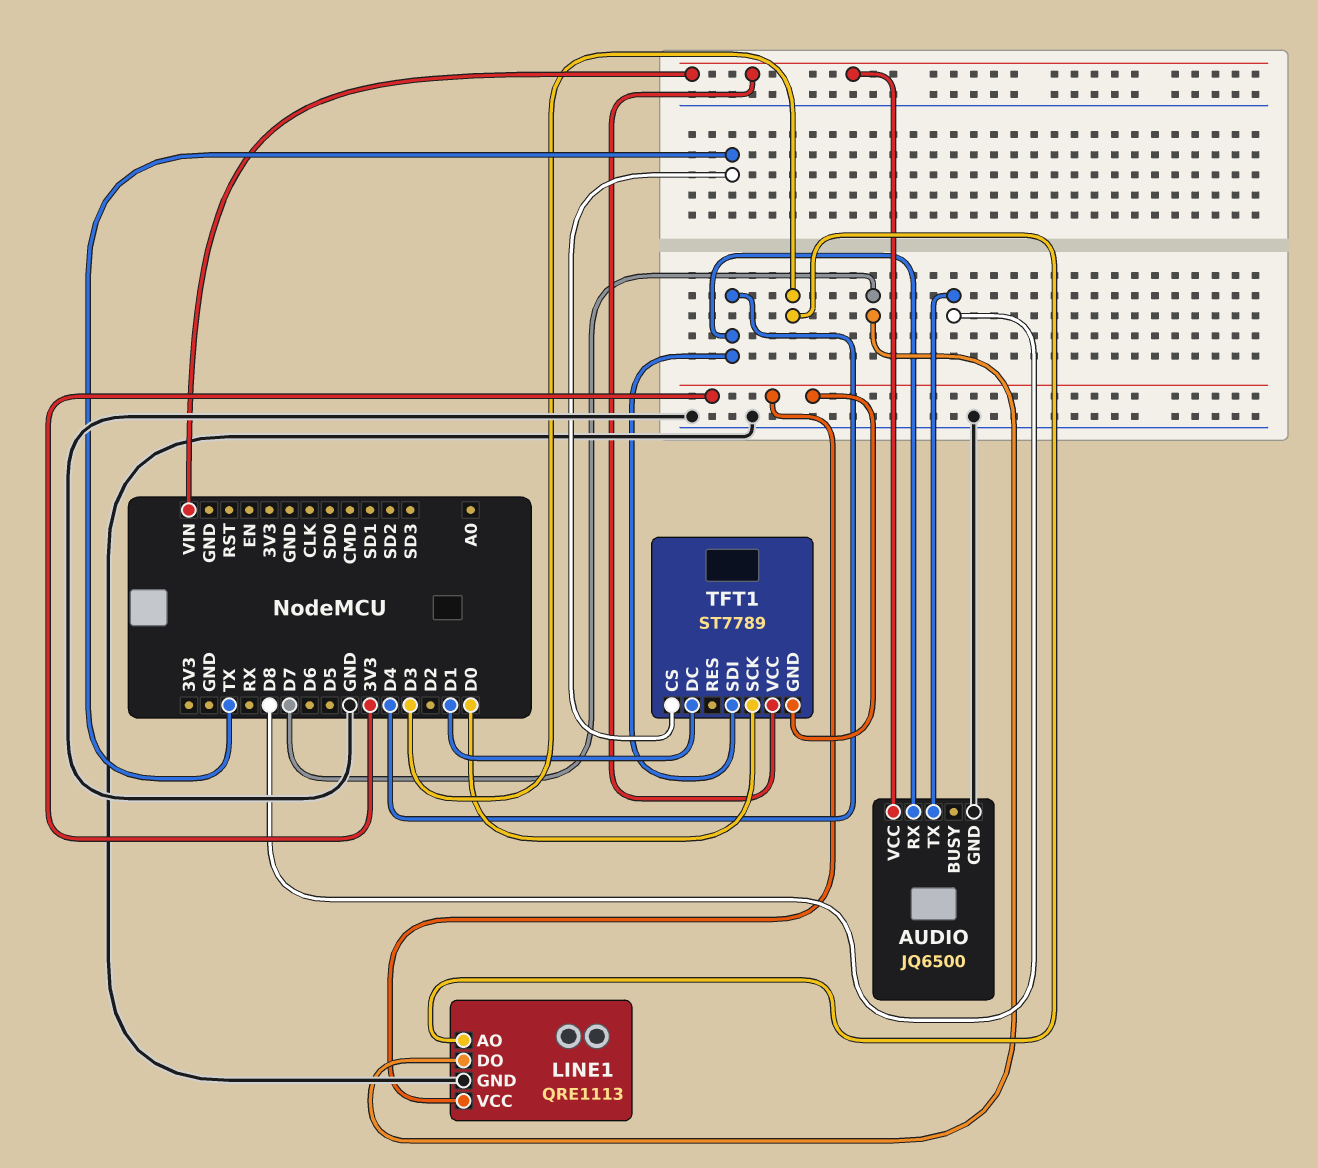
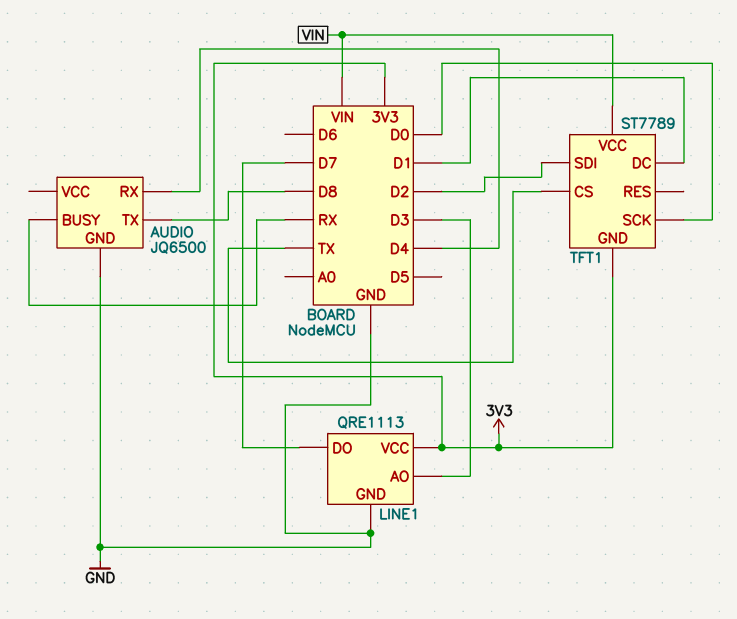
AUDIO pin BUSY: none -> RX
AUDIO pin VCC: VIN -> none
TFT1 pin SDI: D4 -> D2

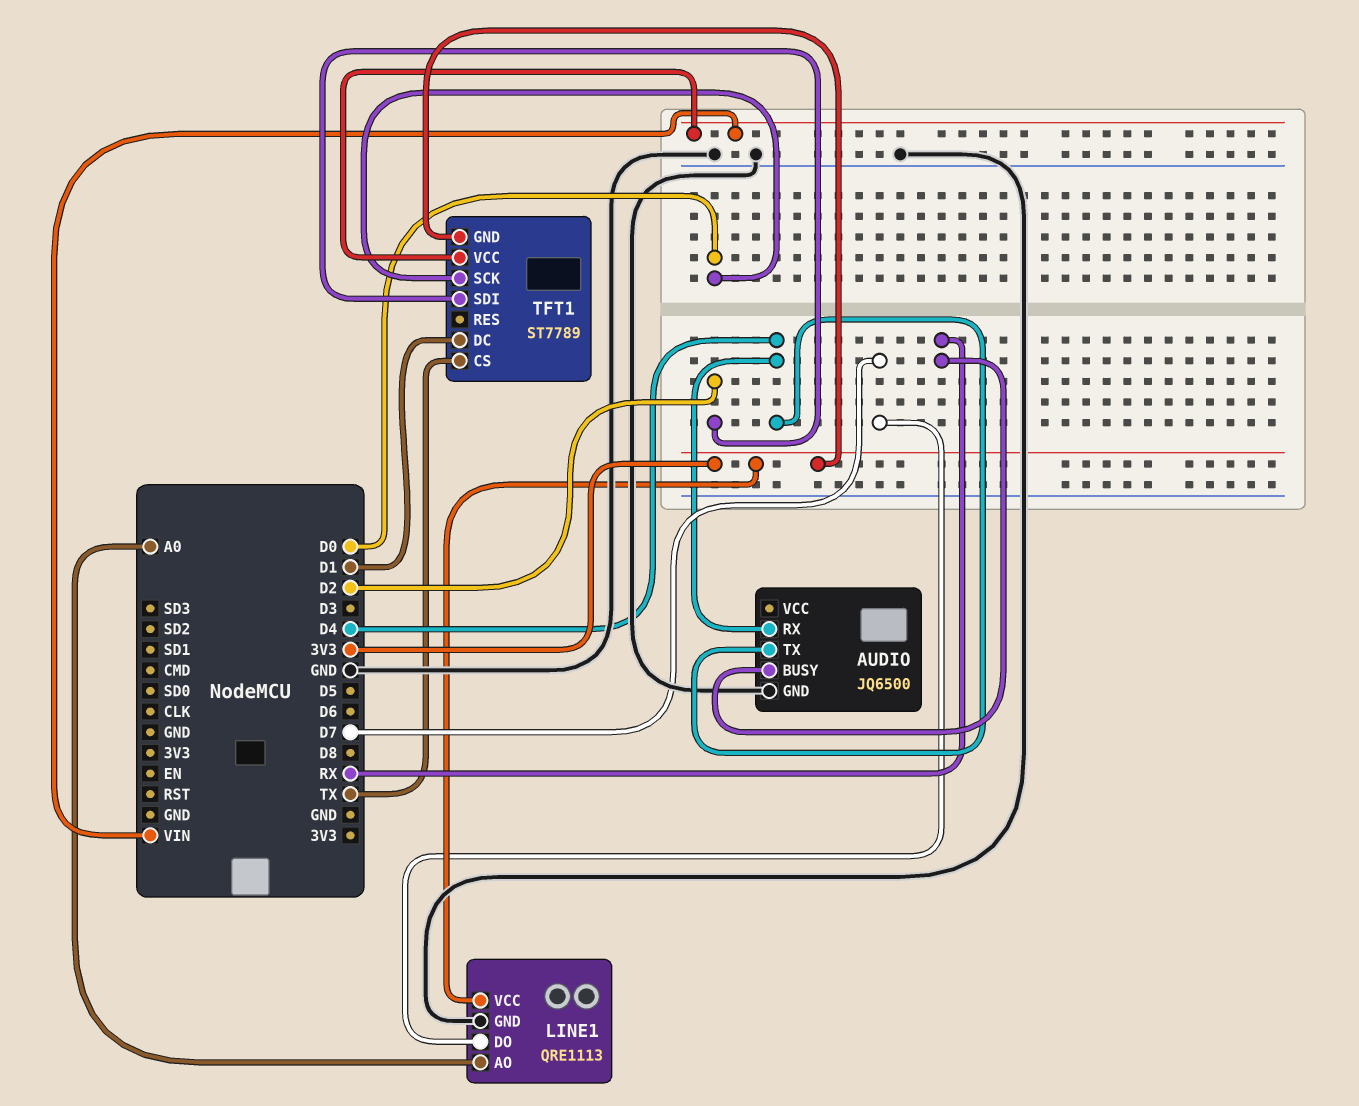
AUDIO pin TX: D8 -> D4
LINE1 pin AO: D3 -> A0

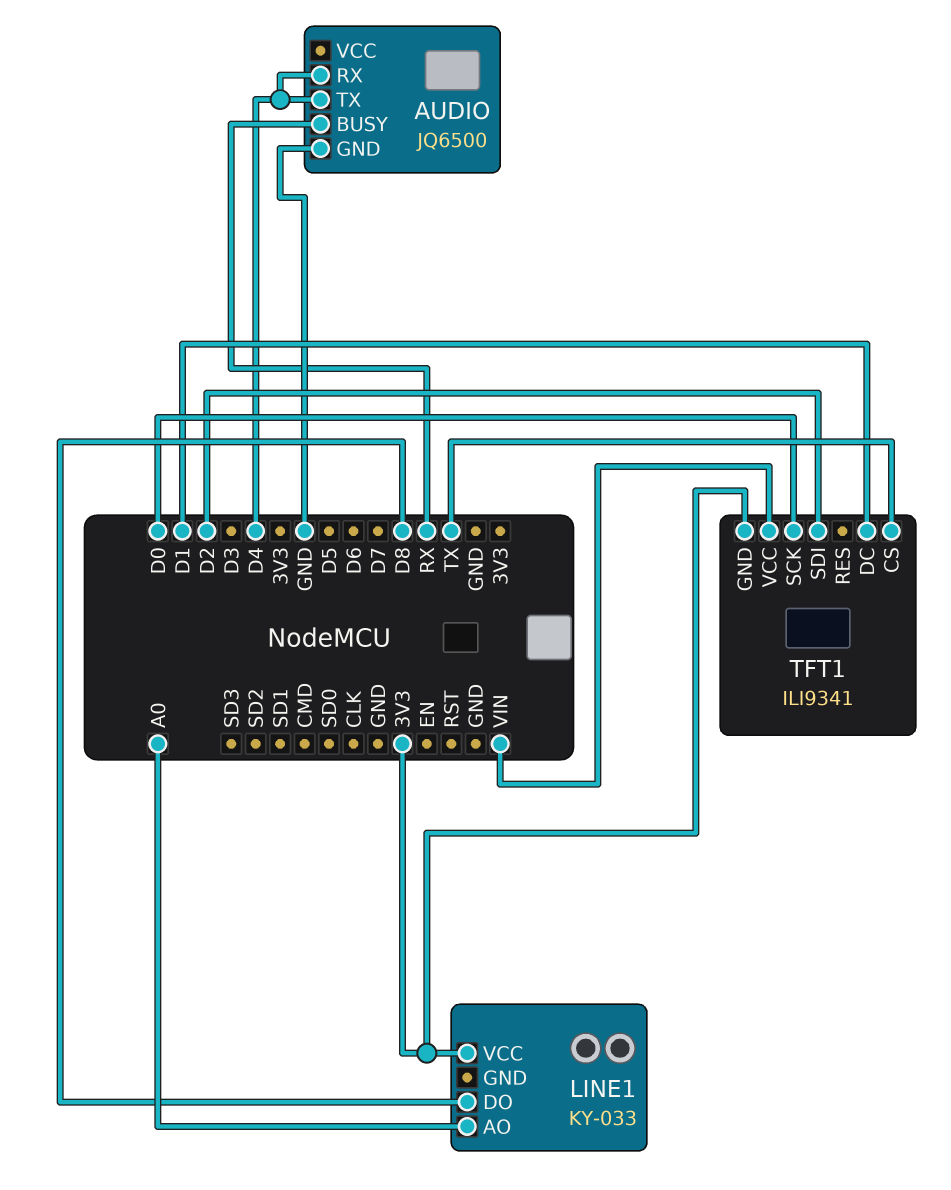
LINE1: QRE1113 -> KY-033
LINE1 pin DO: D7 -> D8
LINE1 pin GND: GND -> none
TFT1: ST7789 -> ILI9341

